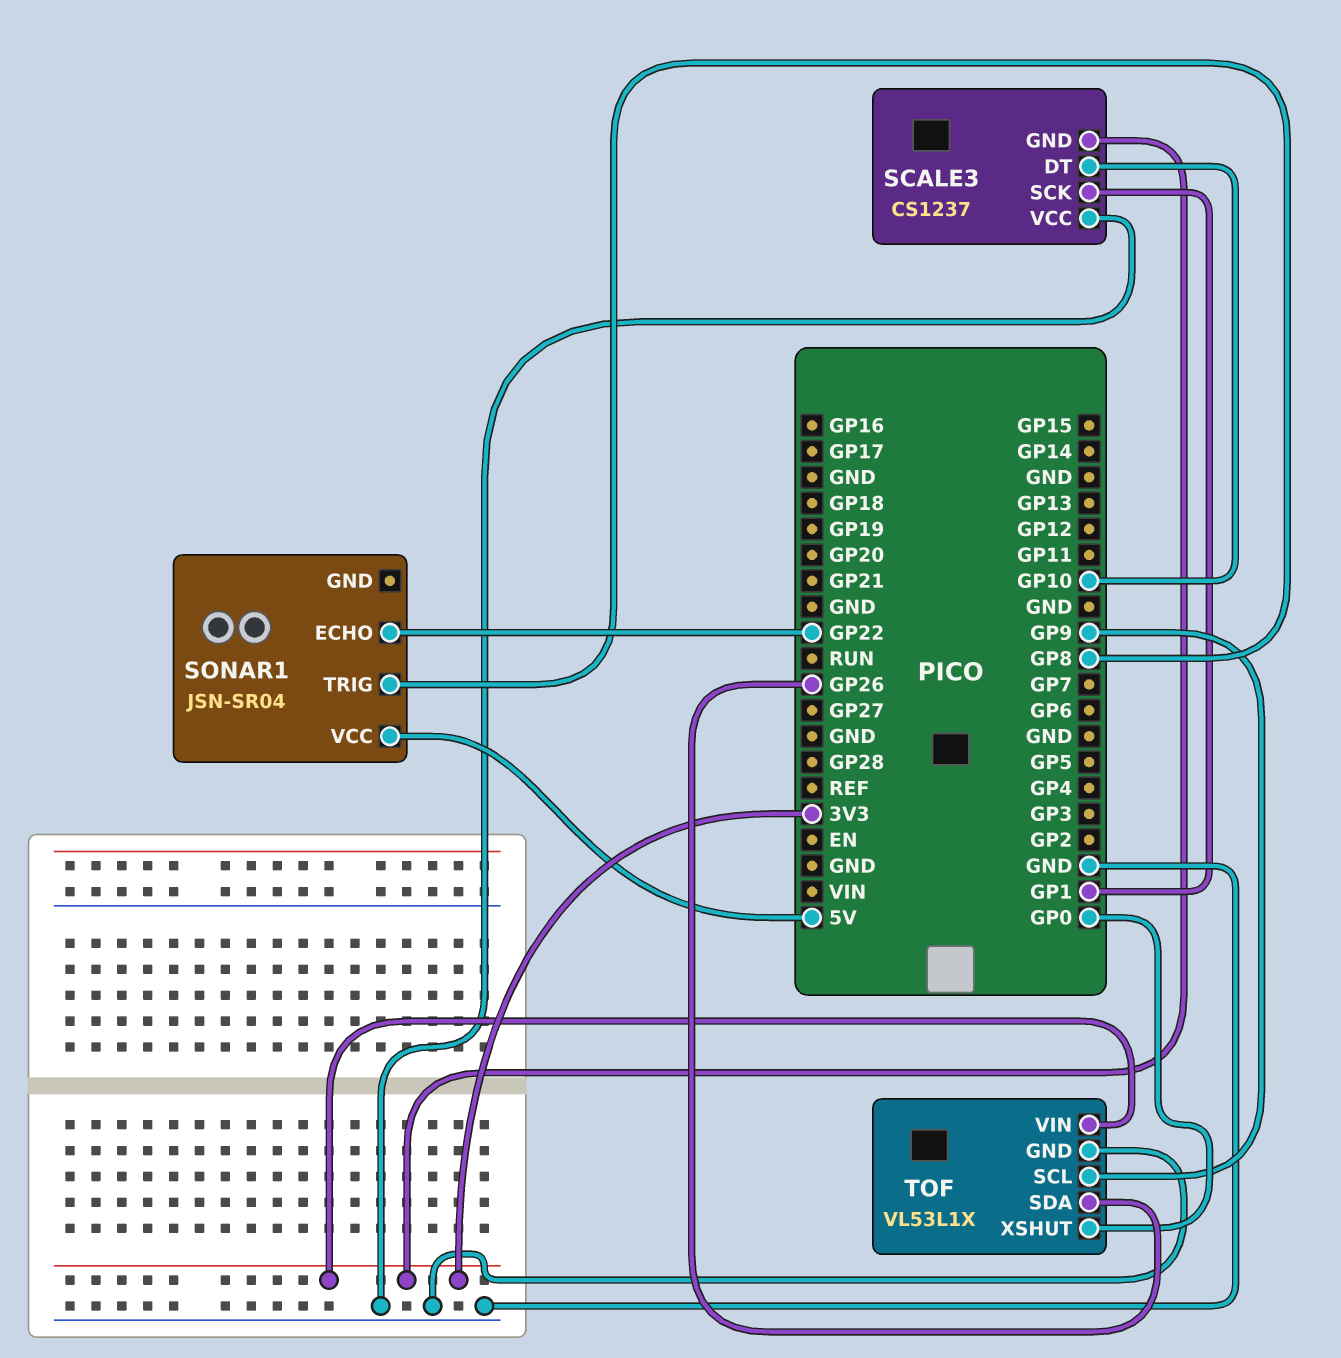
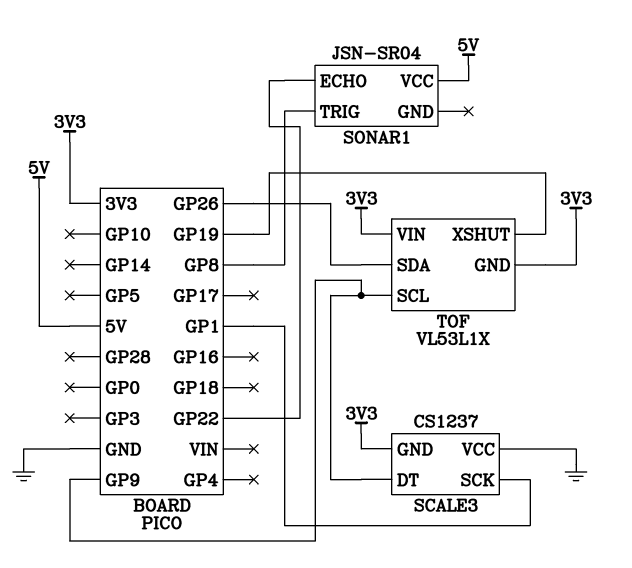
SCALE3 pin DT: GP10 -> GP9
TOF pin GND: GND -> 3V3
TOF pin XSHUT: GP0 -> GP19

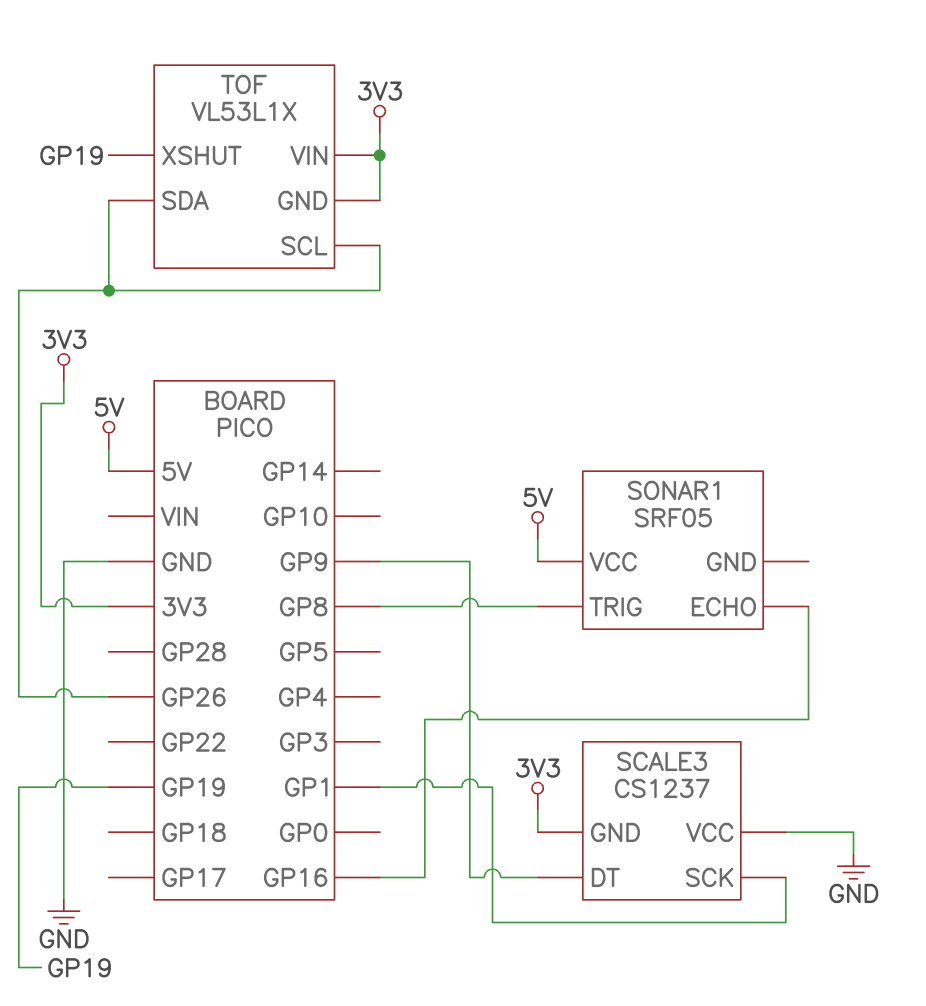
SONAR1: JSN-SR04 -> SRF05
SONAR1 pin ECHO: GP22 -> GP16
TOF pin SCL: GP9 -> GP26

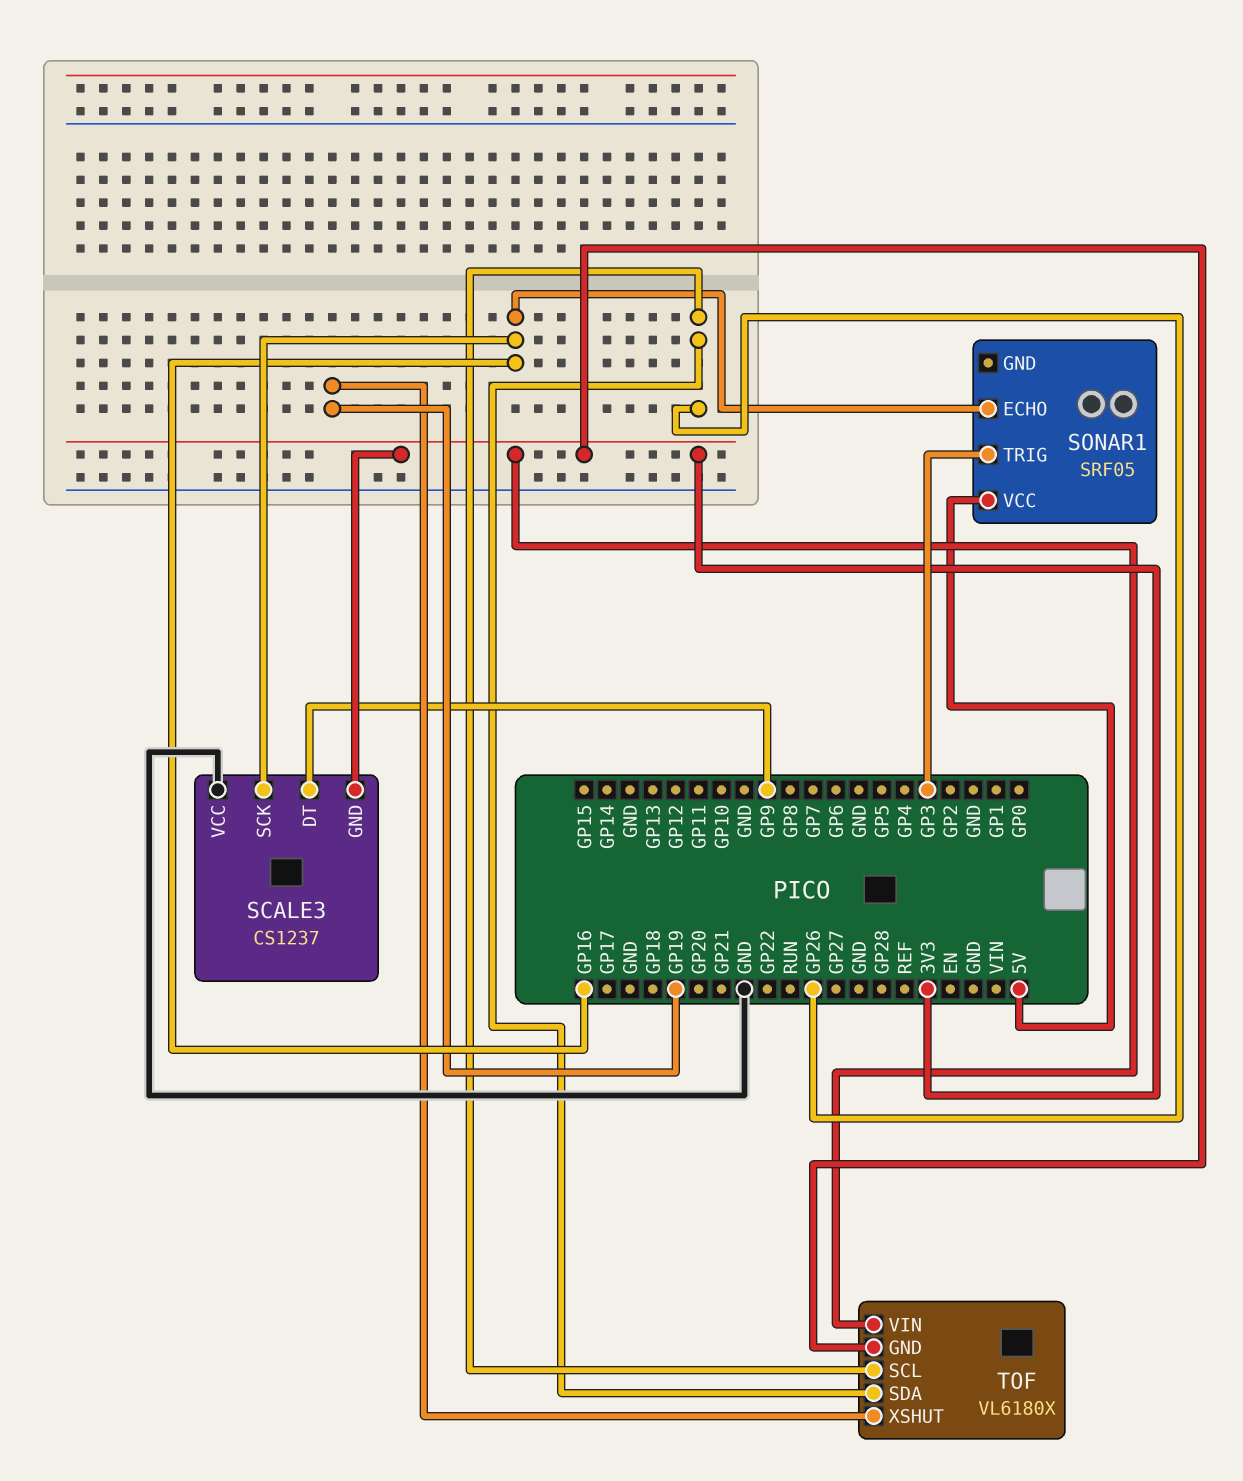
SCALE3 pin SCK: GP1 -> GP16
SONAR1 pin TRIG: GP8 -> GP3
TOF: VL53L1X -> VL6180X

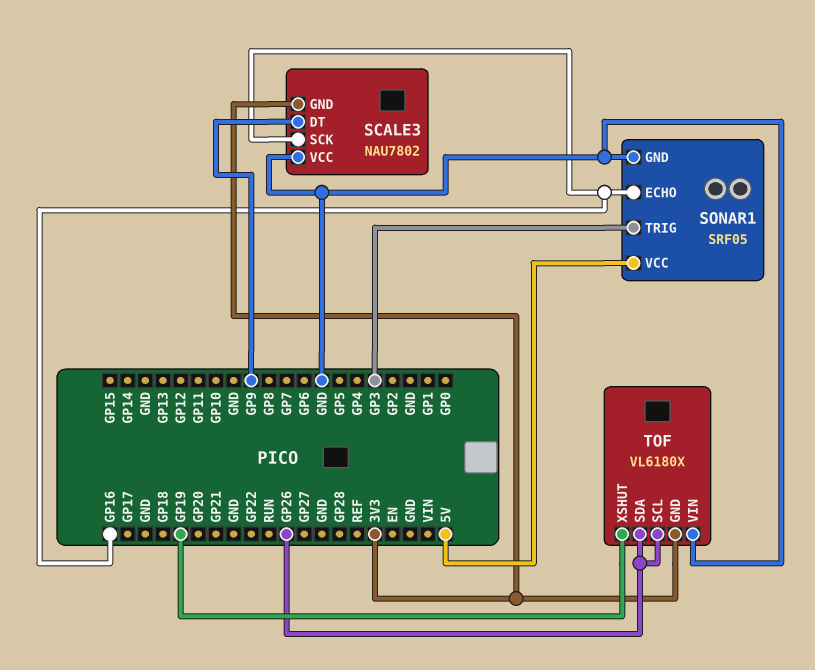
SCALE3: CS1237 -> NAU7802
SONAR1 pin GND: none -> GND
TOF pin VIN: 3V3 -> GND

